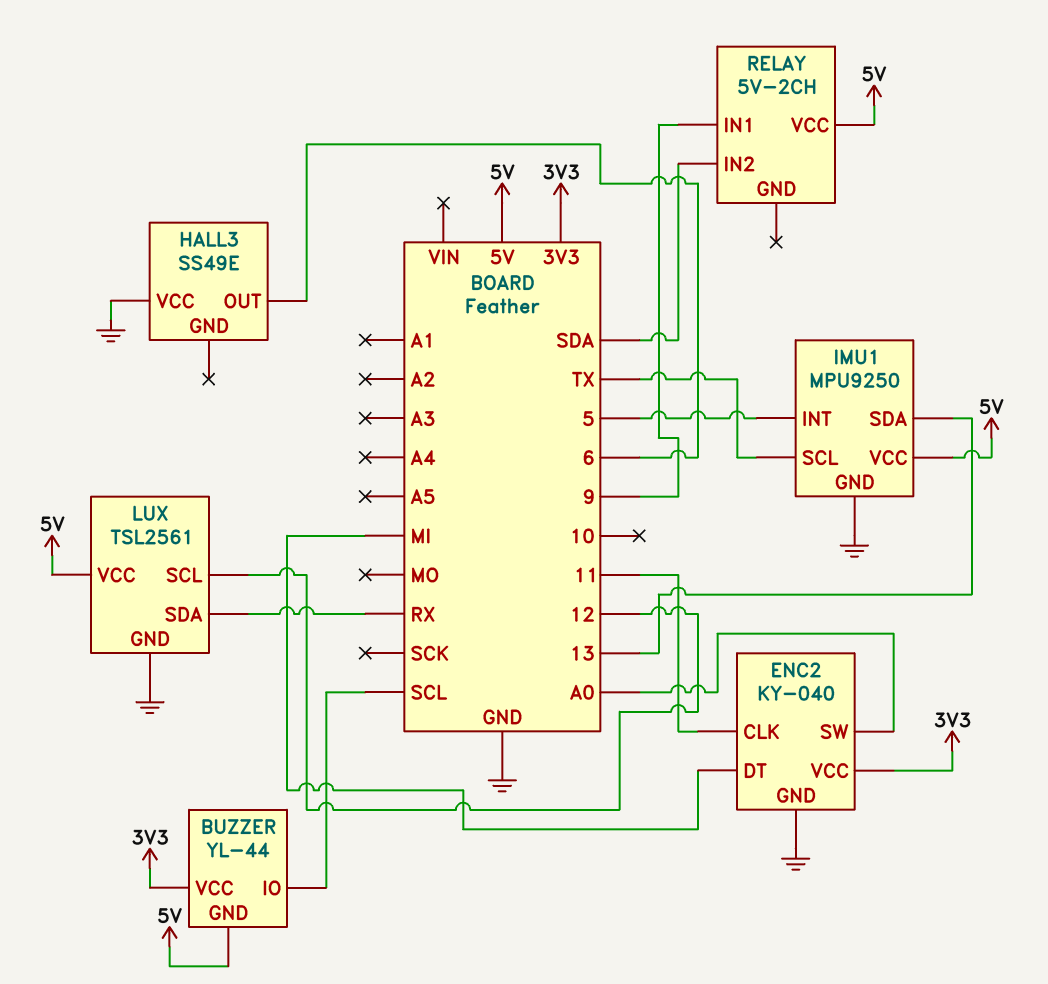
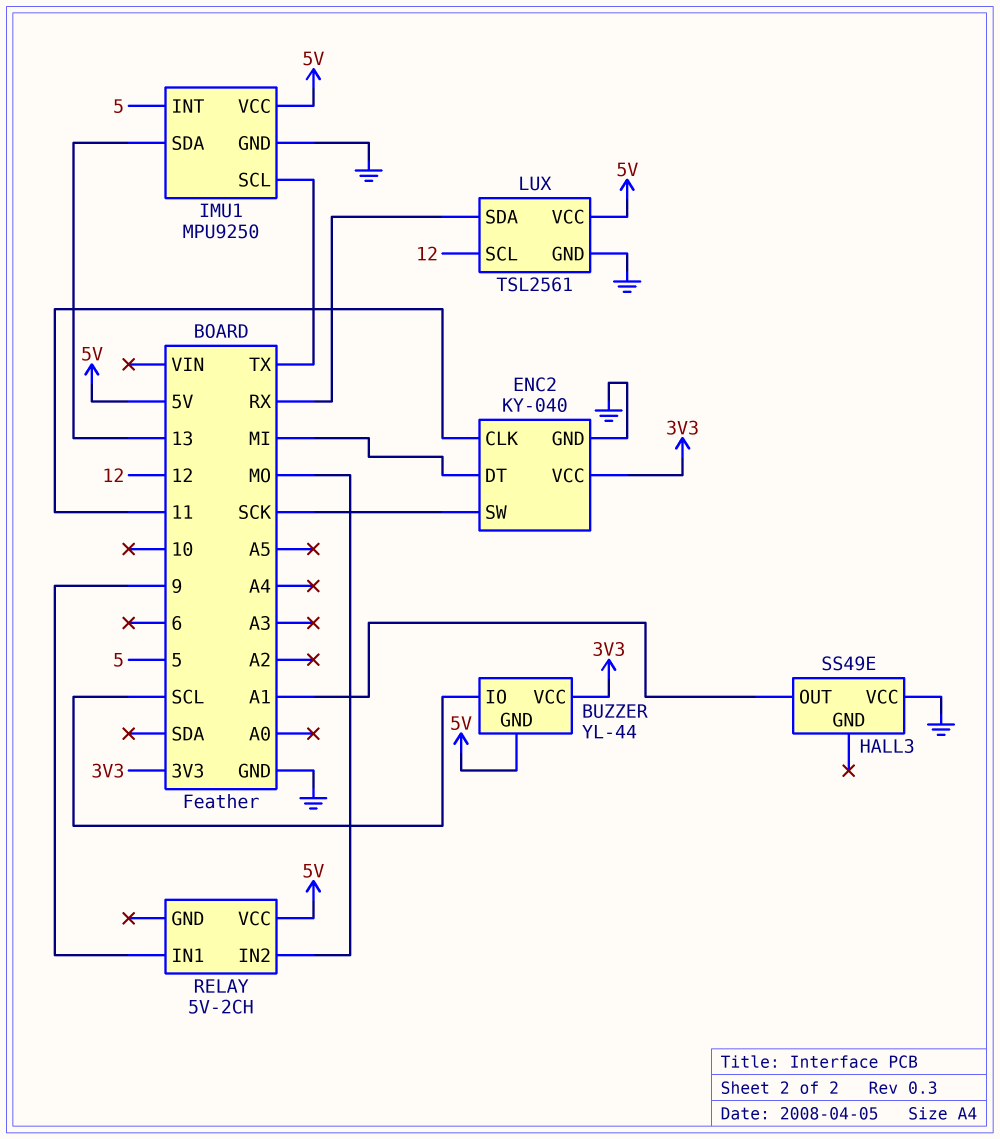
ENC2 pin SW: A0 -> SCK
HALL3 pin OUT: 6 -> A1
RELAY pin IN2: SDA -> MO

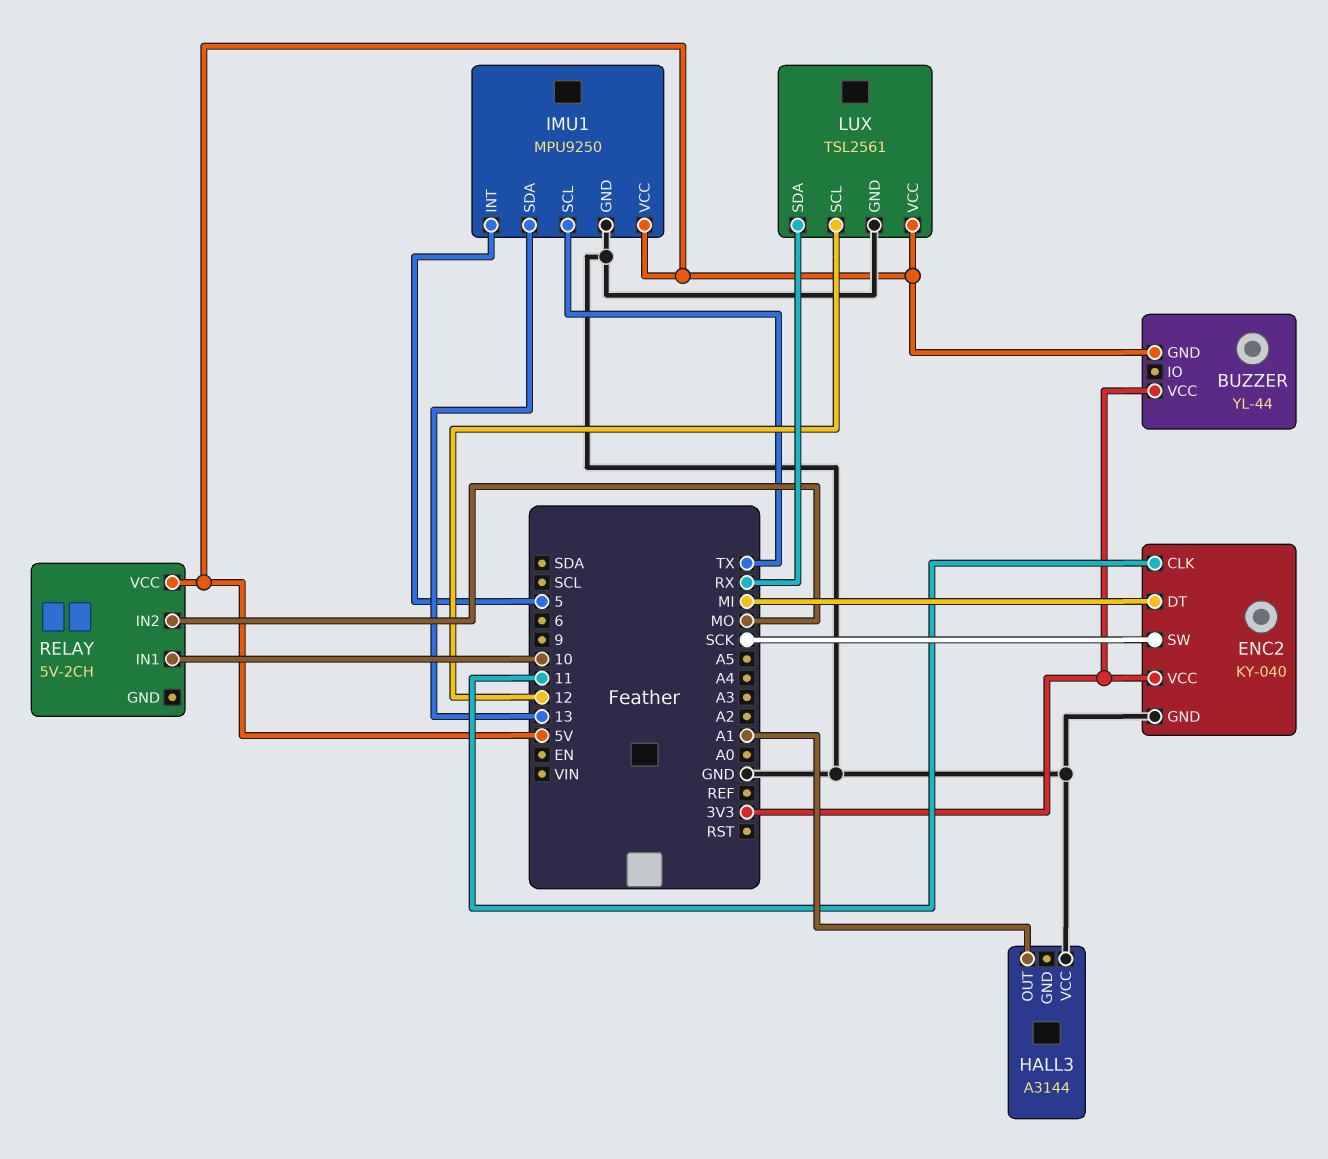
BUZZER pin IO: SCL -> none
HALL3: SS49E -> A3144
RELAY pin IN1: 9 -> 10

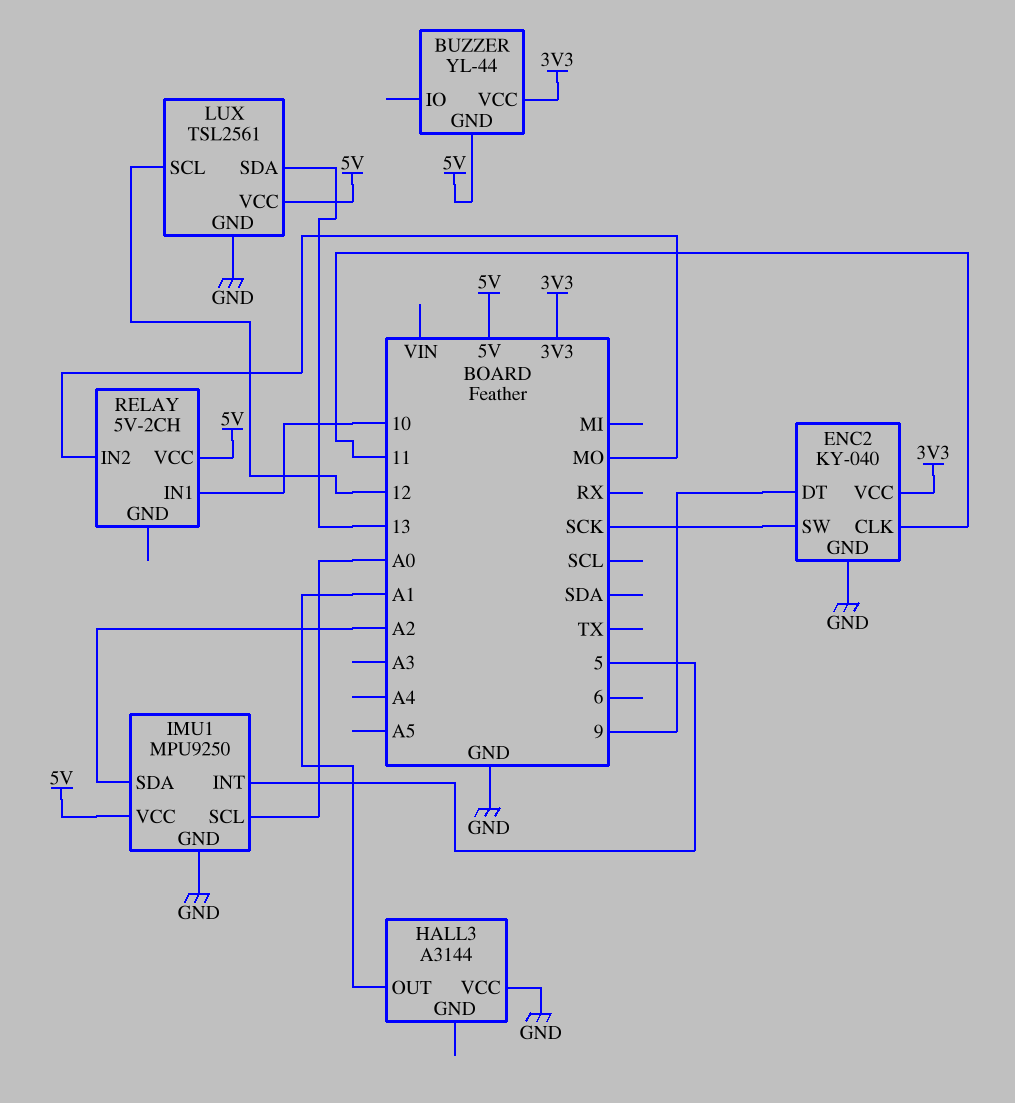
ENC2 pin DT: MI -> 9
IMU1 pin SCL: TX -> A0
IMU1 pin SDA: 13 -> A2
LUX pin SDA: RX -> 13

